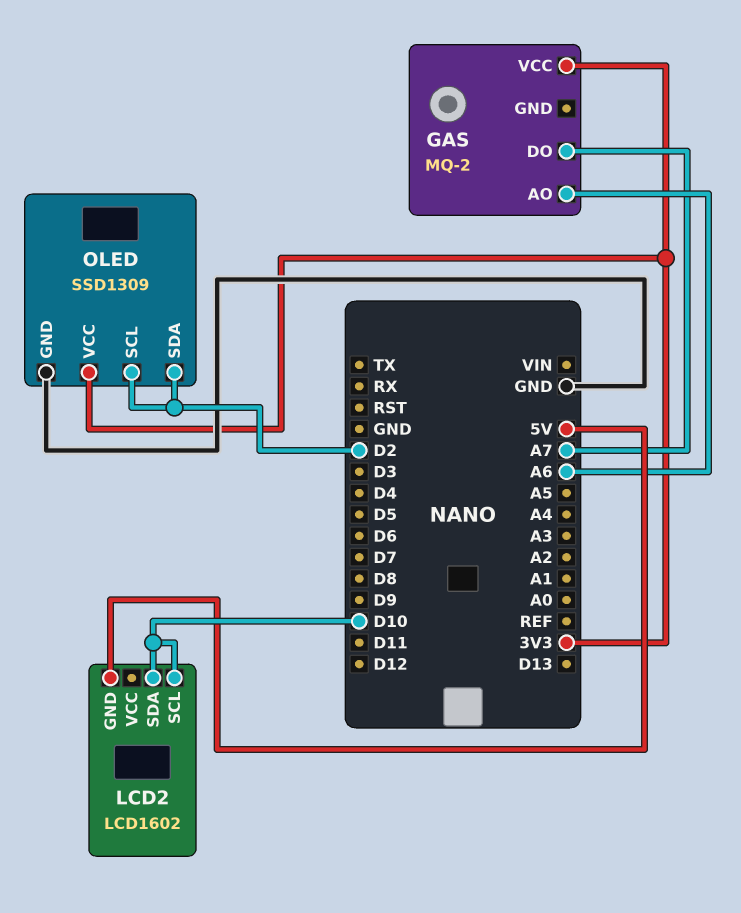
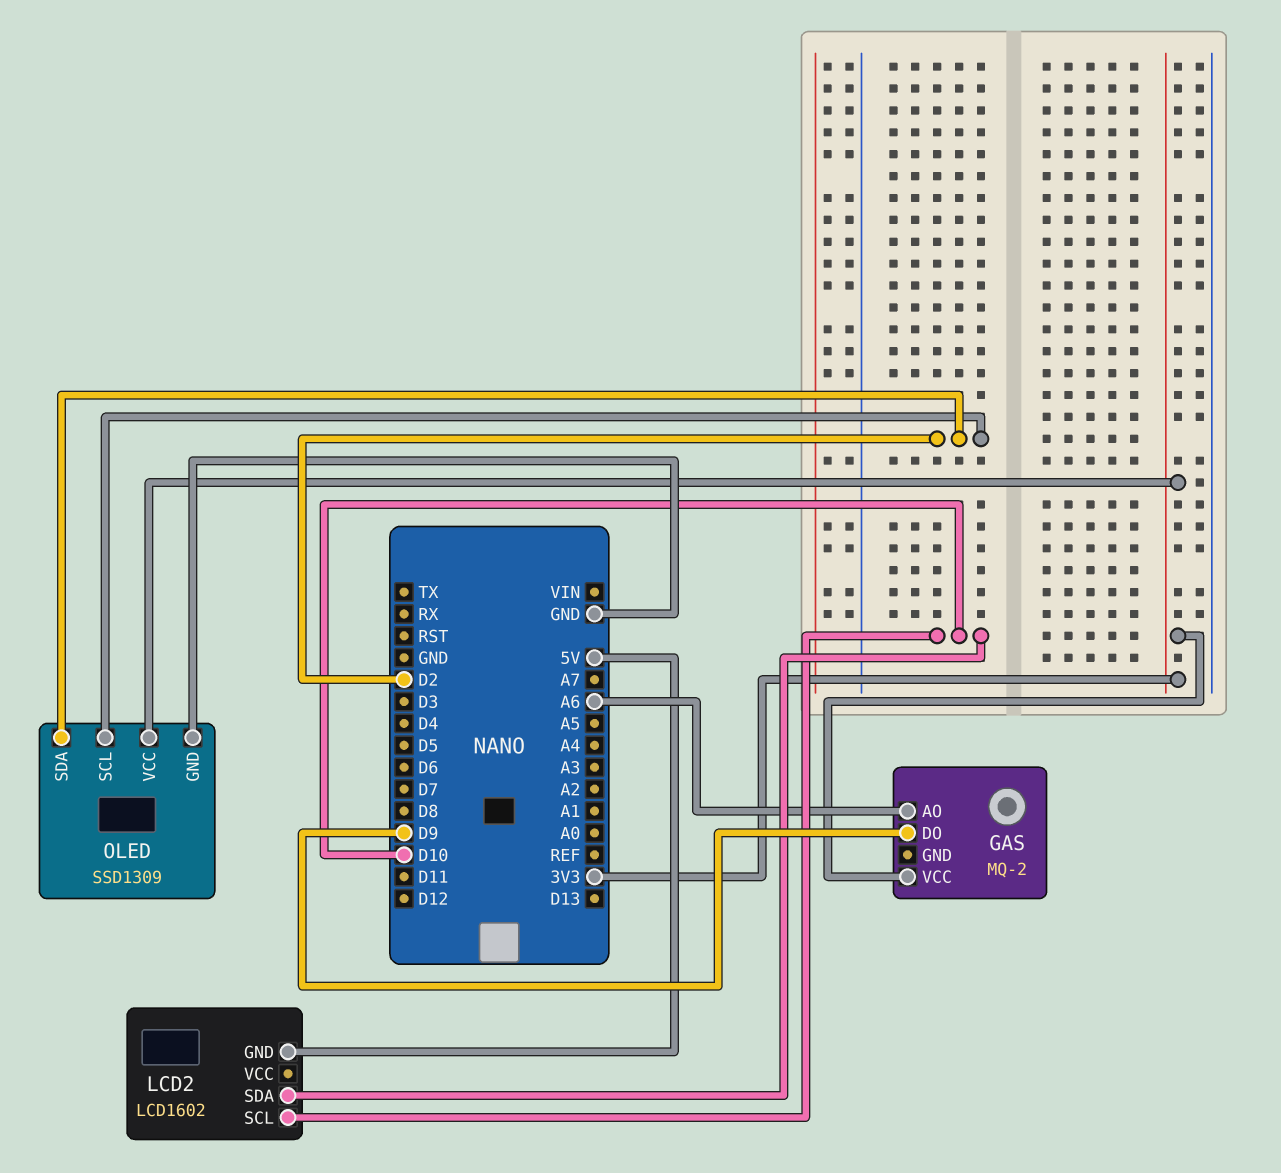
GAS pin DO: A7 -> D9

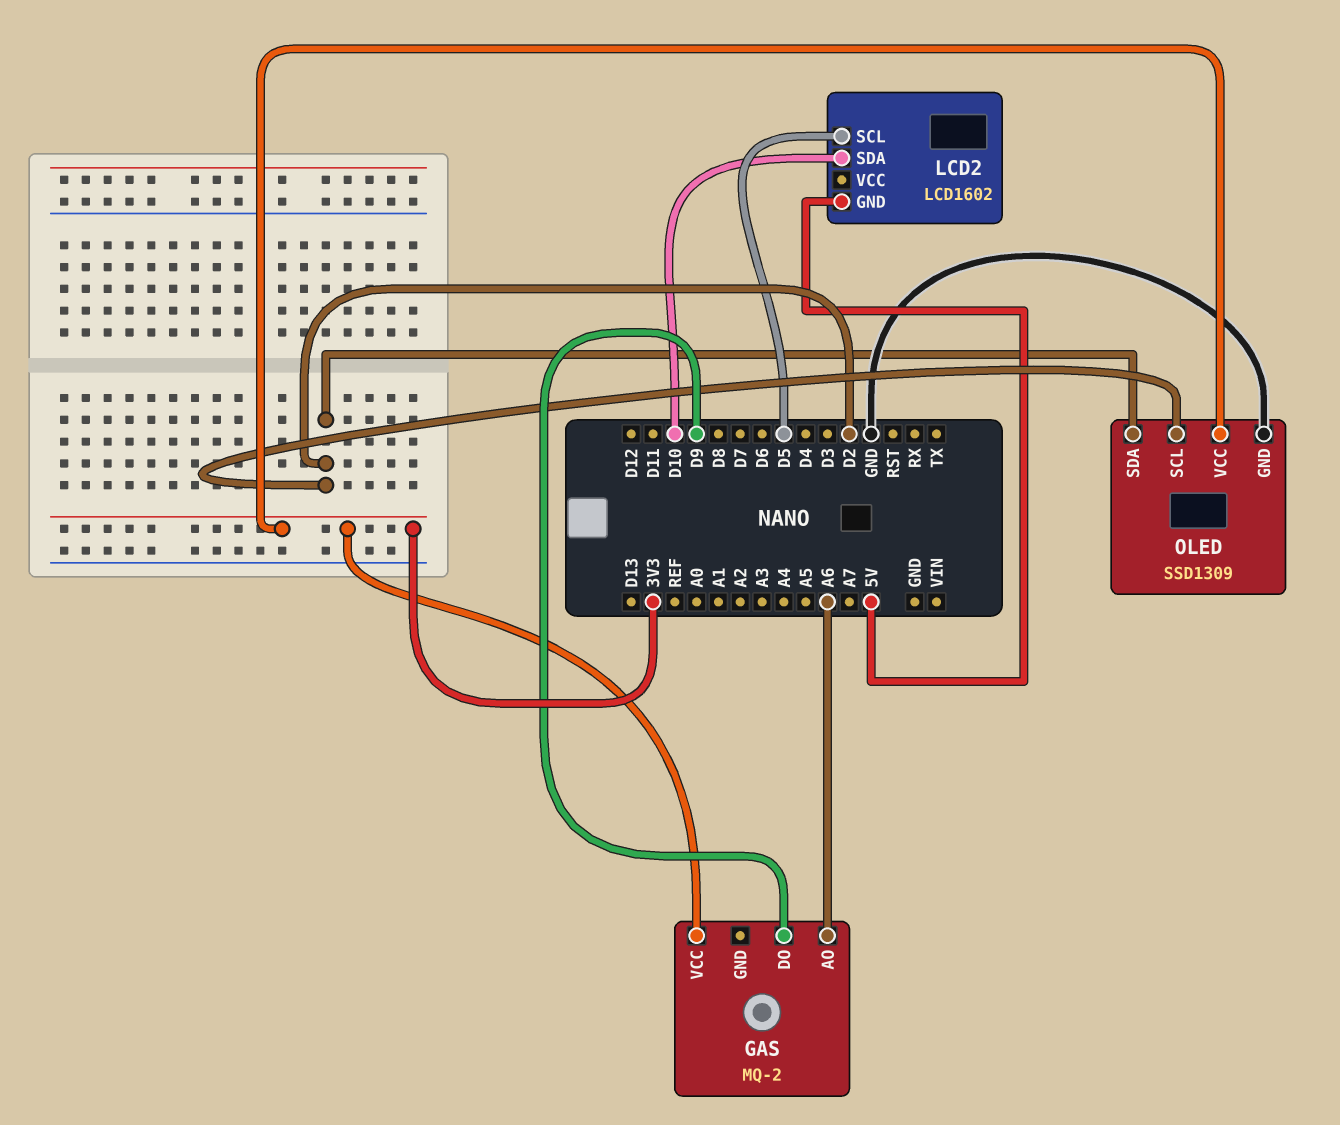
LCD2 pin SCL: D10 -> D5

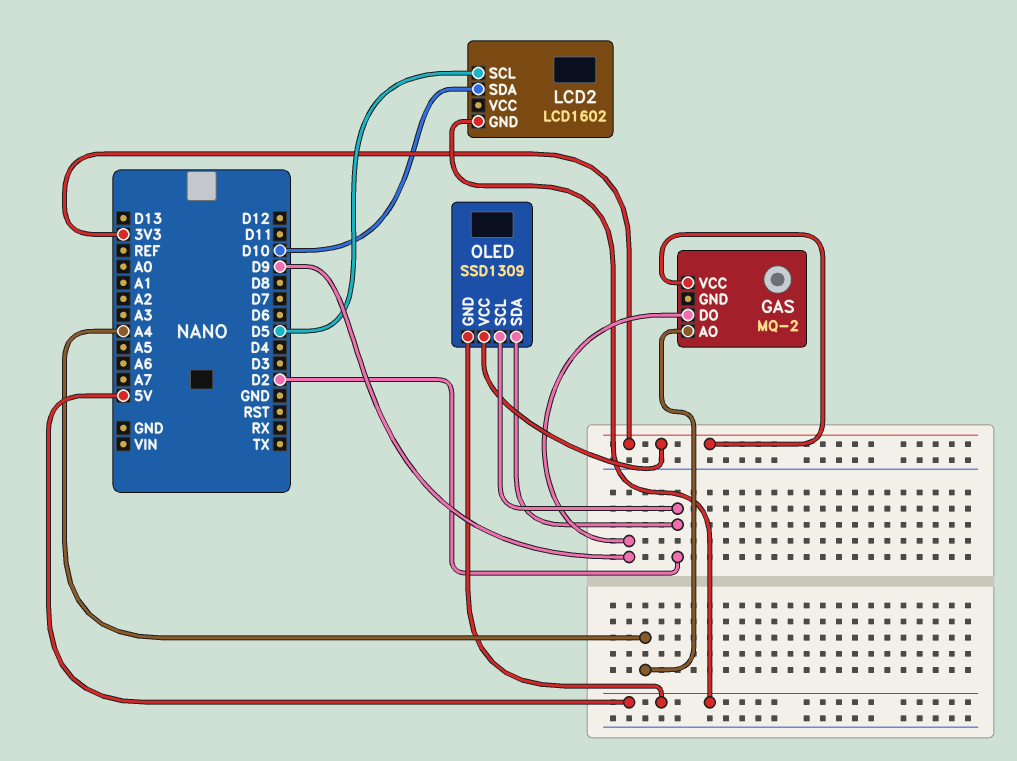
GAS pin AO: A6 -> A4
OLED pin GND: GND -> 5V

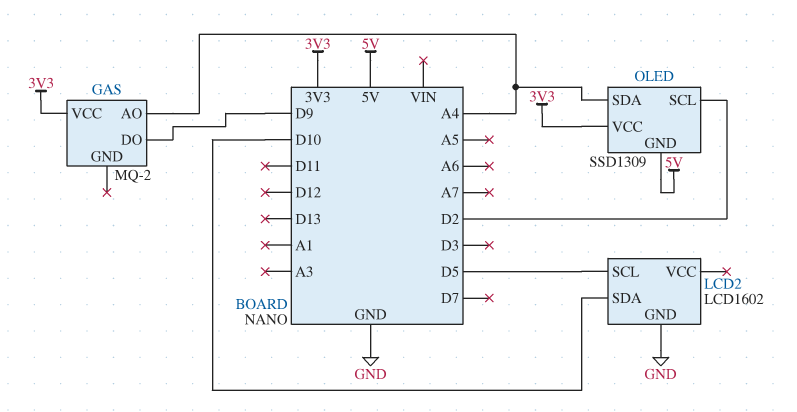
LCD2 pin GND: 5V -> GND
OLED pin SDA: D2 -> A4

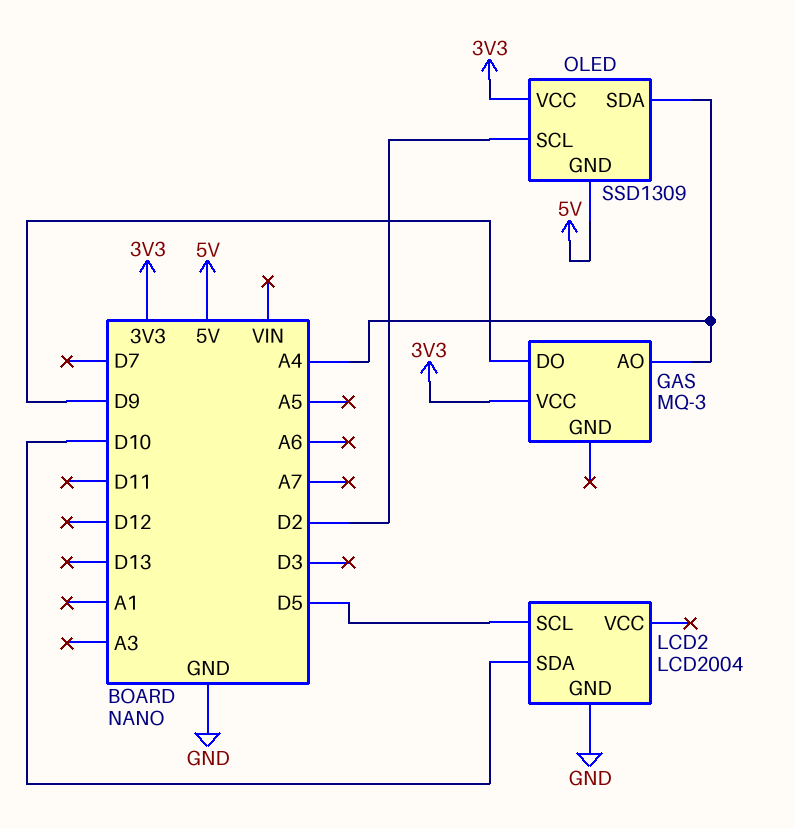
GAS: MQ-2 -> MQ-3
LCD2: LCD1602 -> LCD2004

